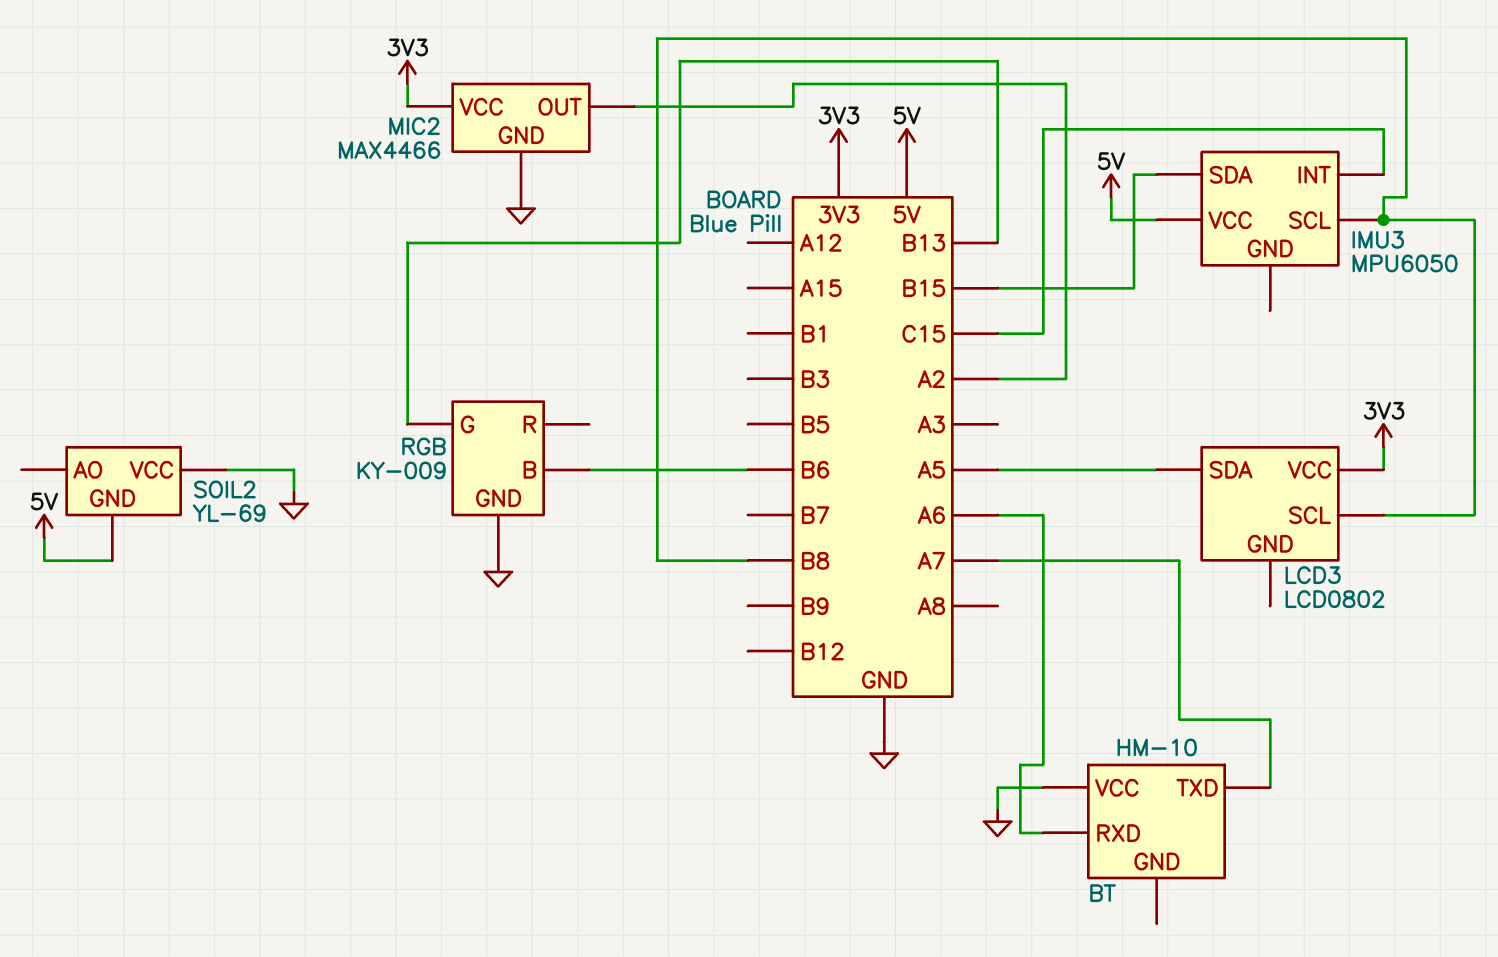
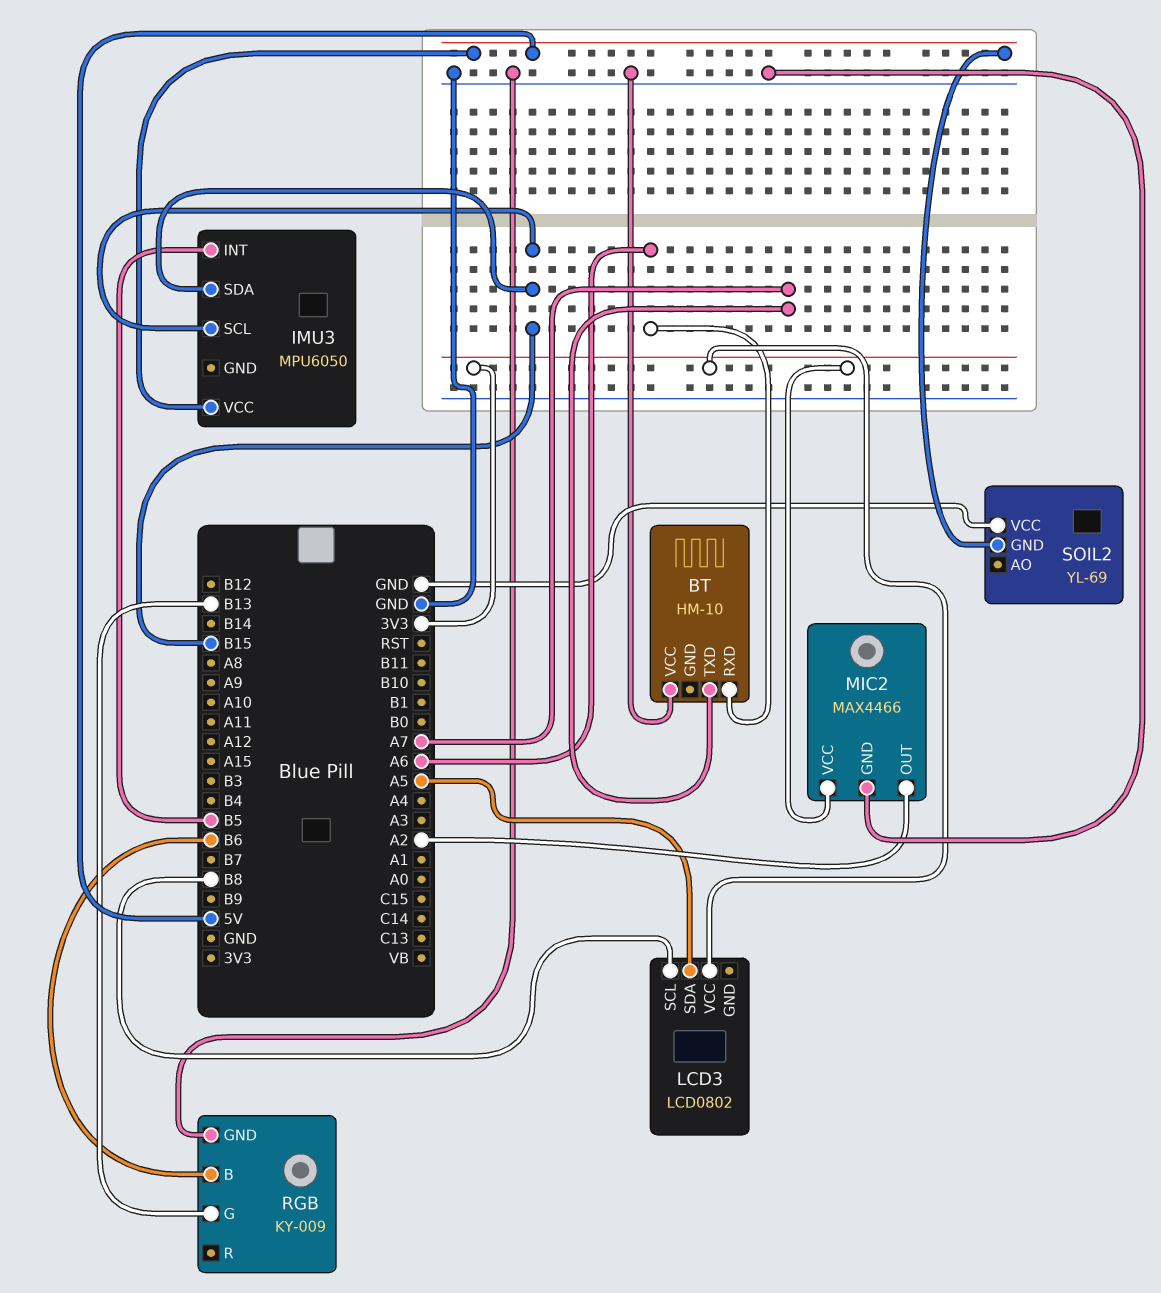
IMU3 pin INT: C15 -> B5
IMU3 pin SCL: B8 -> B15

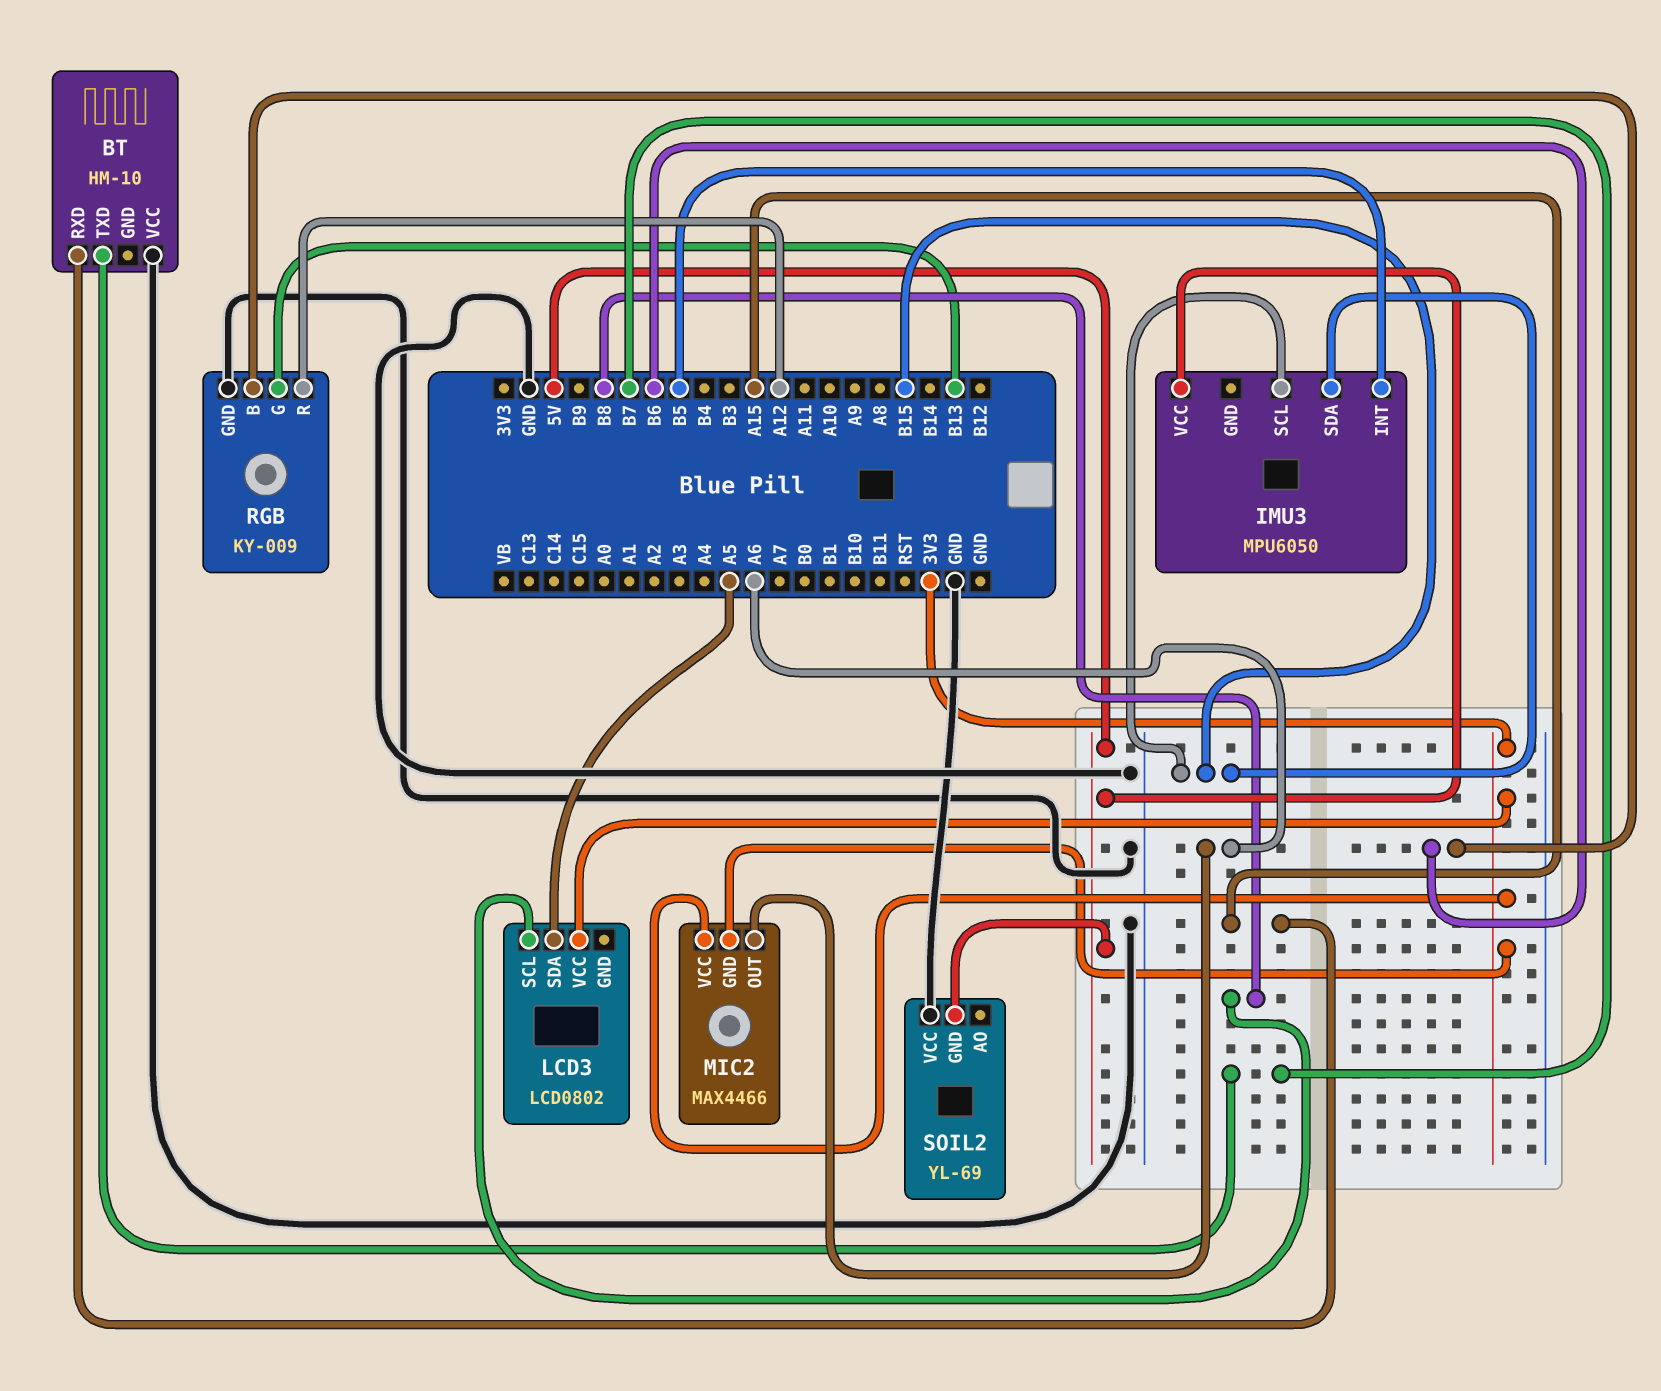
BT pin RXD: A6 -> A15
BT pin TXD: A7 -> B7
MIC2 pin GND: GND -> 3V3
MIC2 pin OUT: A2 -> A6
RGB pin R: none -> A12

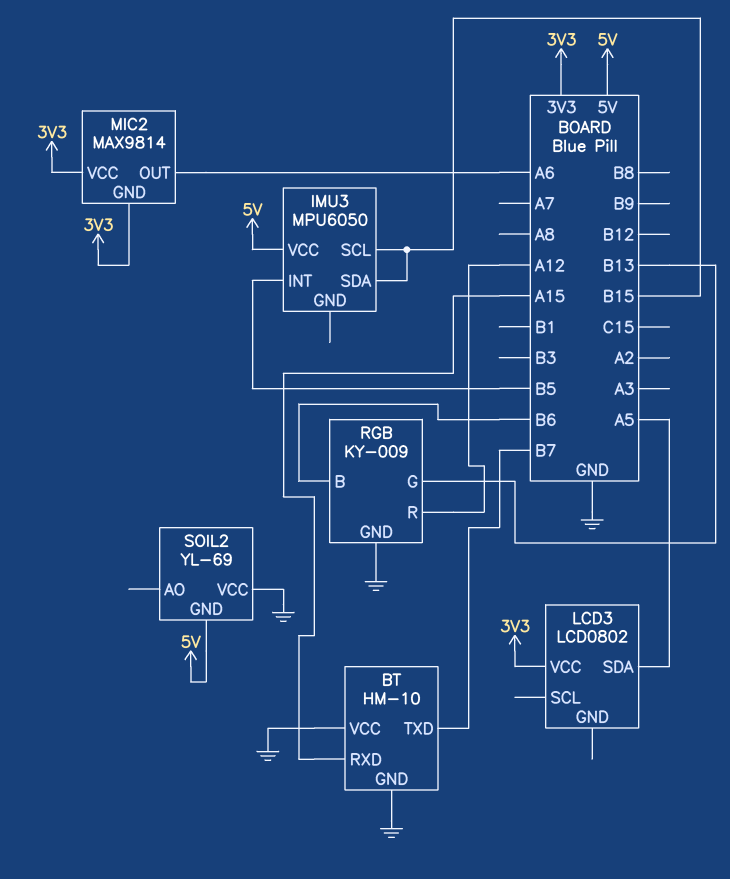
BT pin GND: none -> GND
LCD3 pin SCL: B8 -> none
MIC2: MAX4466 -> MAX9814

